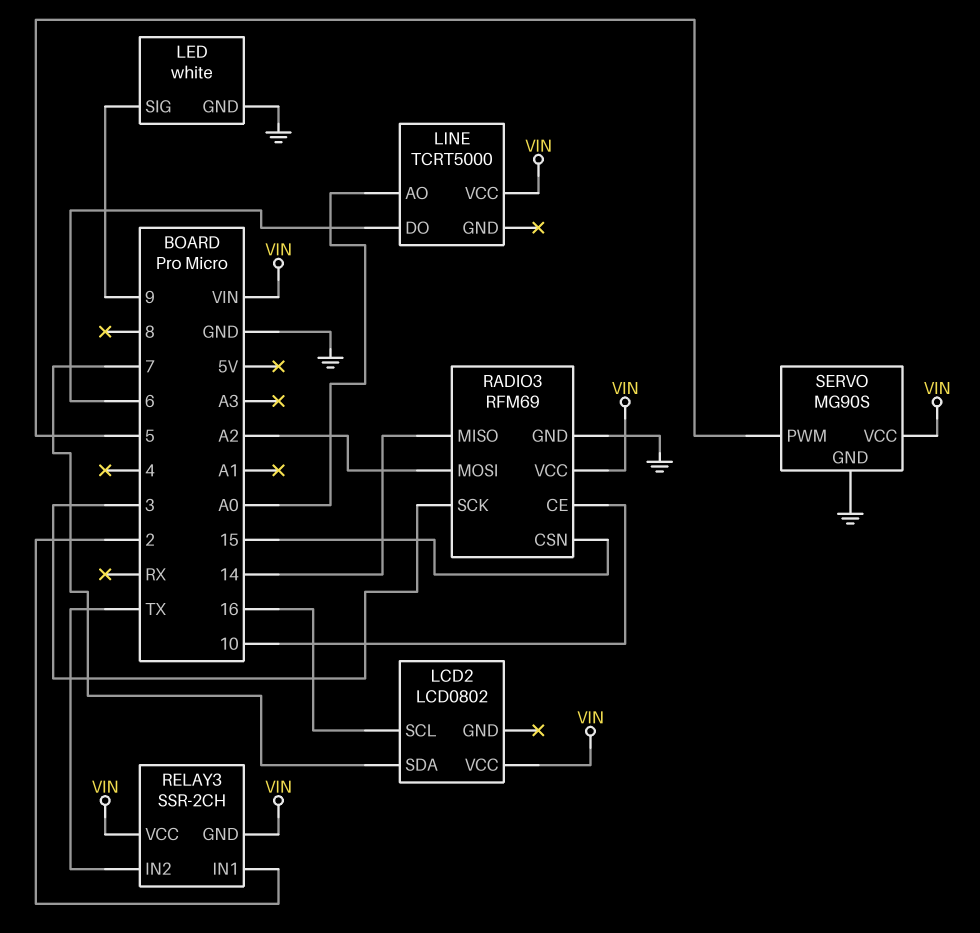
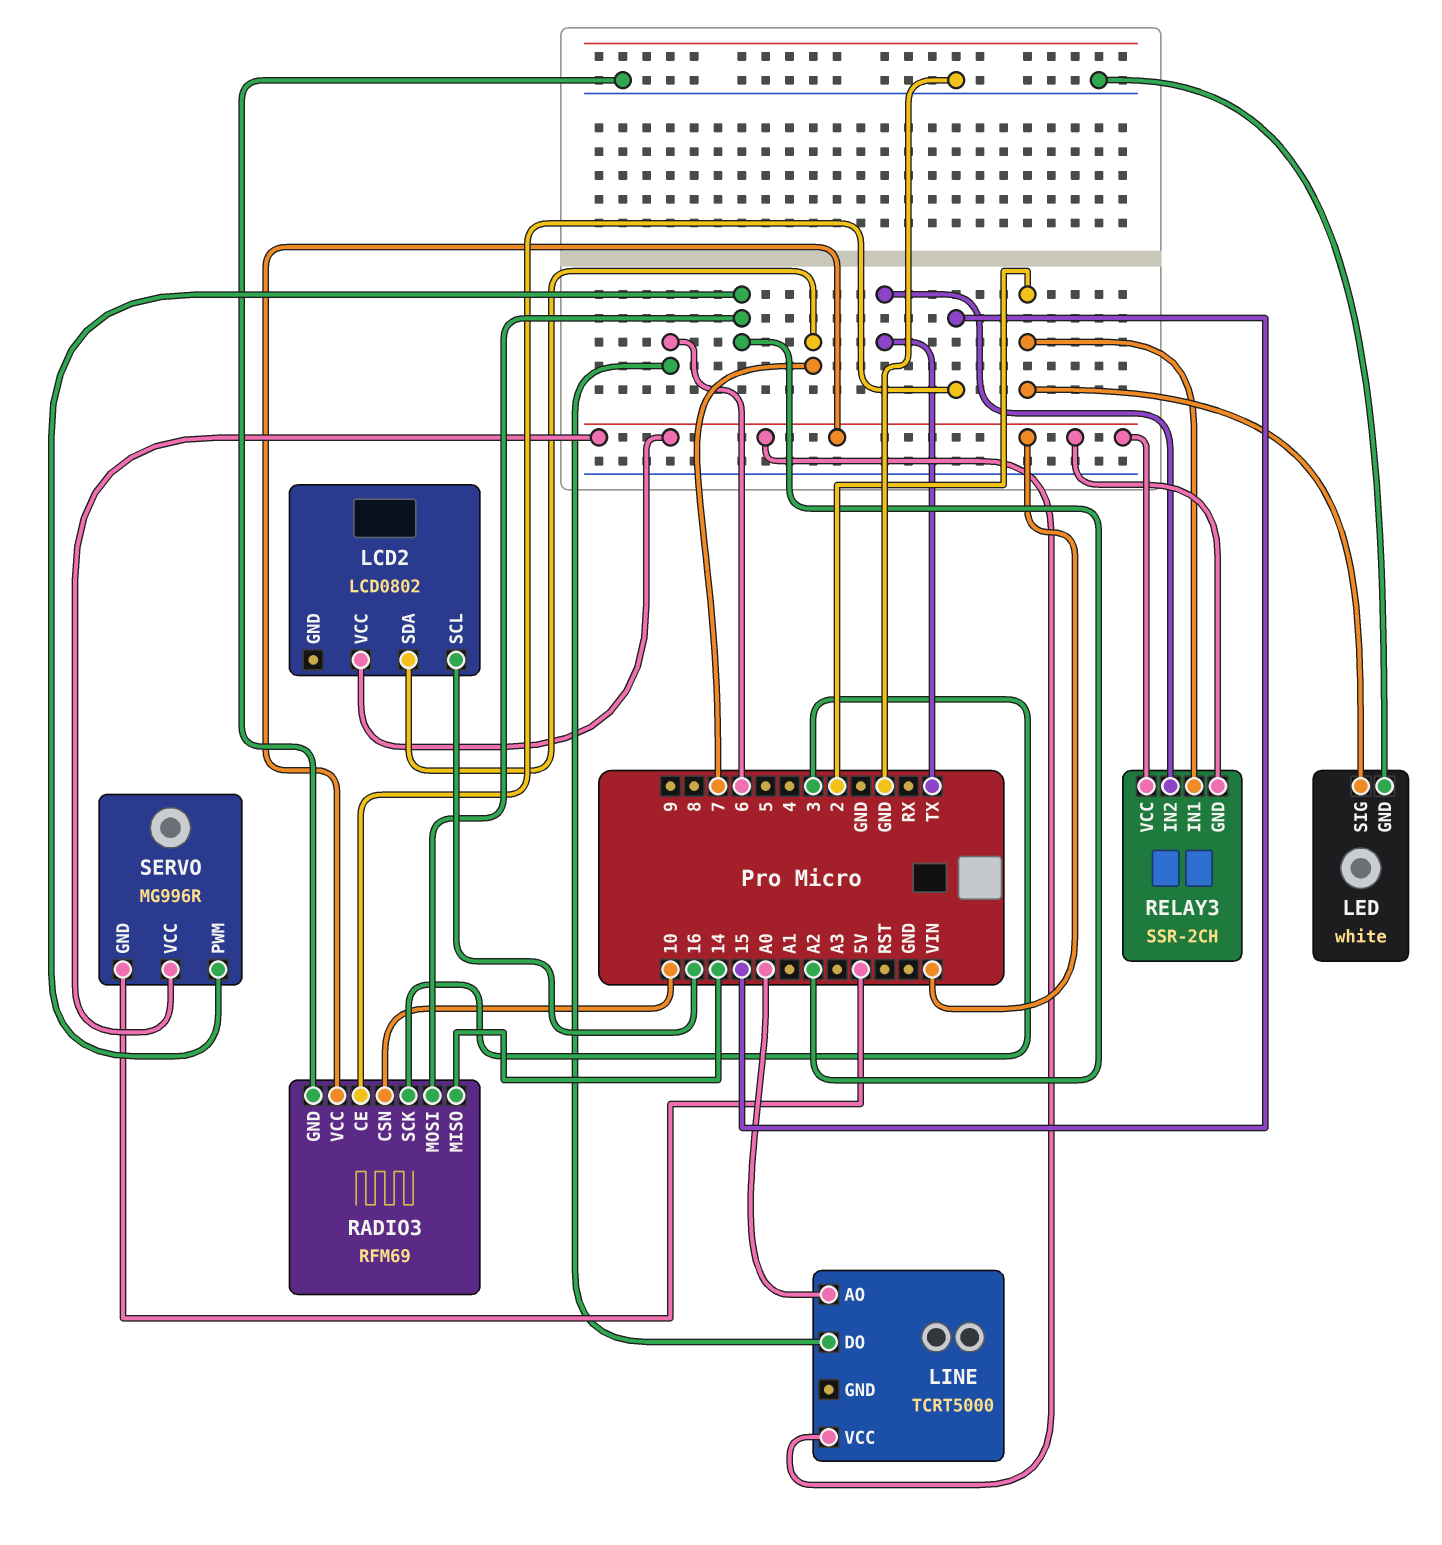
LED pin SIG: 9 -> 2
RADIO3 pin CE: 10 -> 15
RADIO3 pin CSN: 15 -> 10
SERVO: MG90S -> MG996R
SERVO pin GND: GND -> 5V
SERVO pin PWM: 5 -> A2

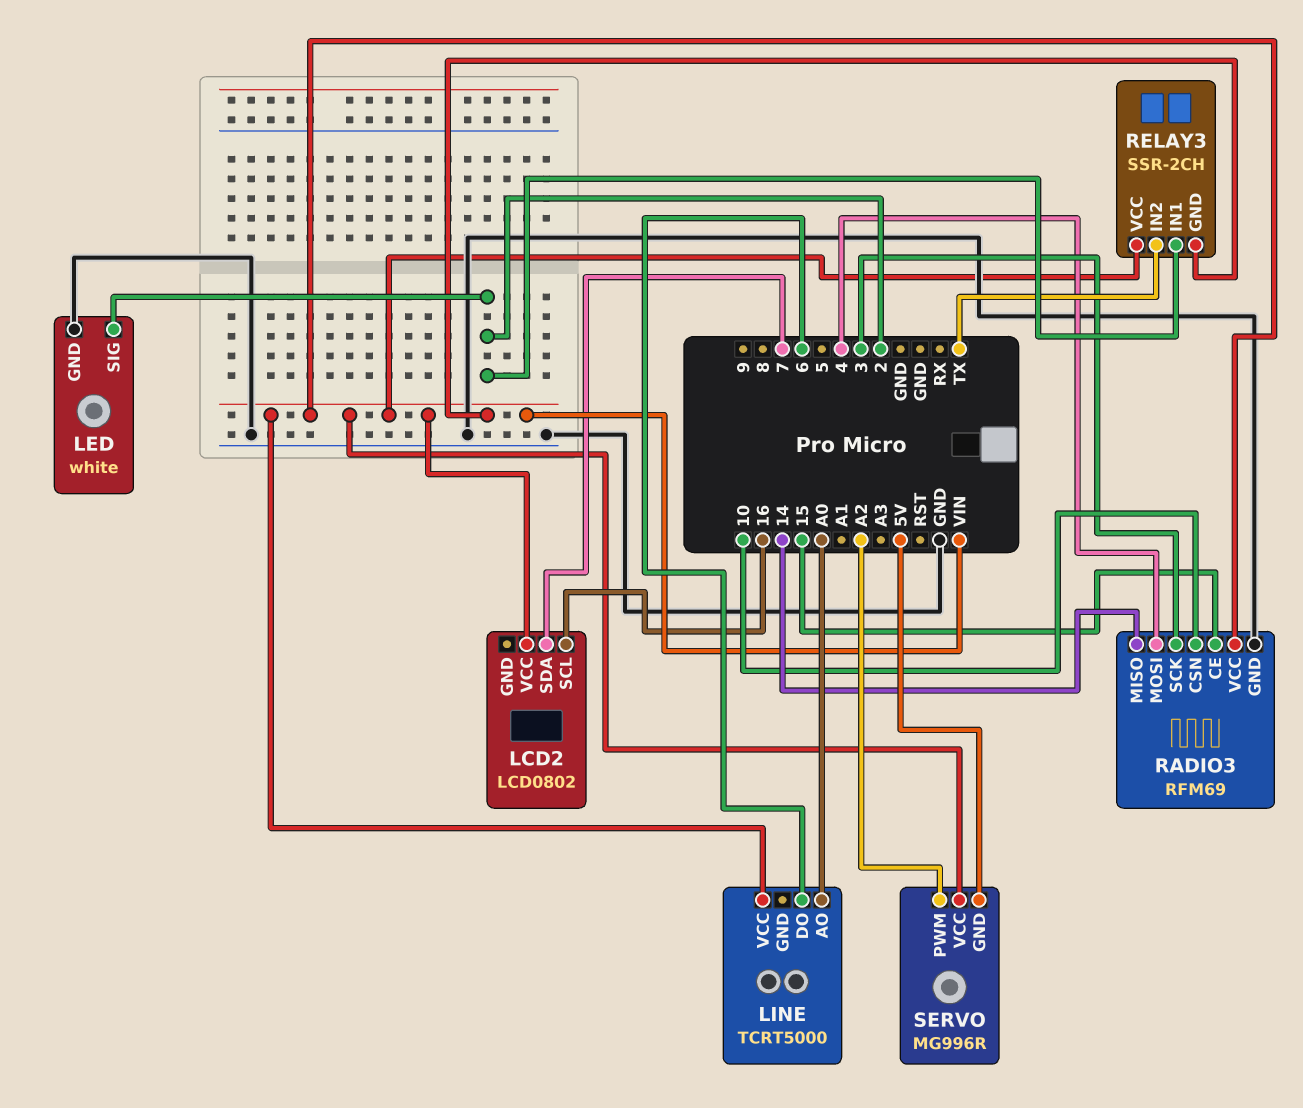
RADIO3 pin MOSI: A2 -> 4

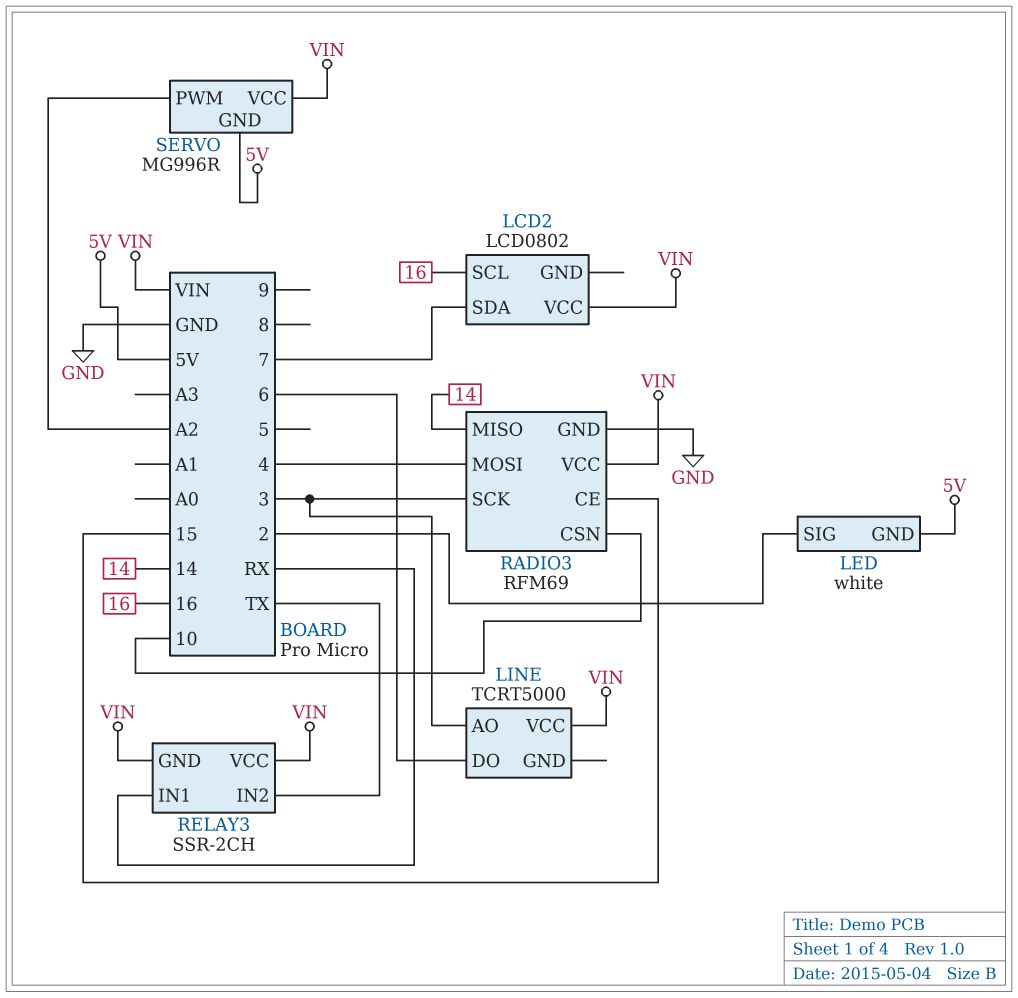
LED pin GND: GND -> 5V
LINE pin AO: A0 -> 3
RELAY3 pin IN1: 2 -> RX

